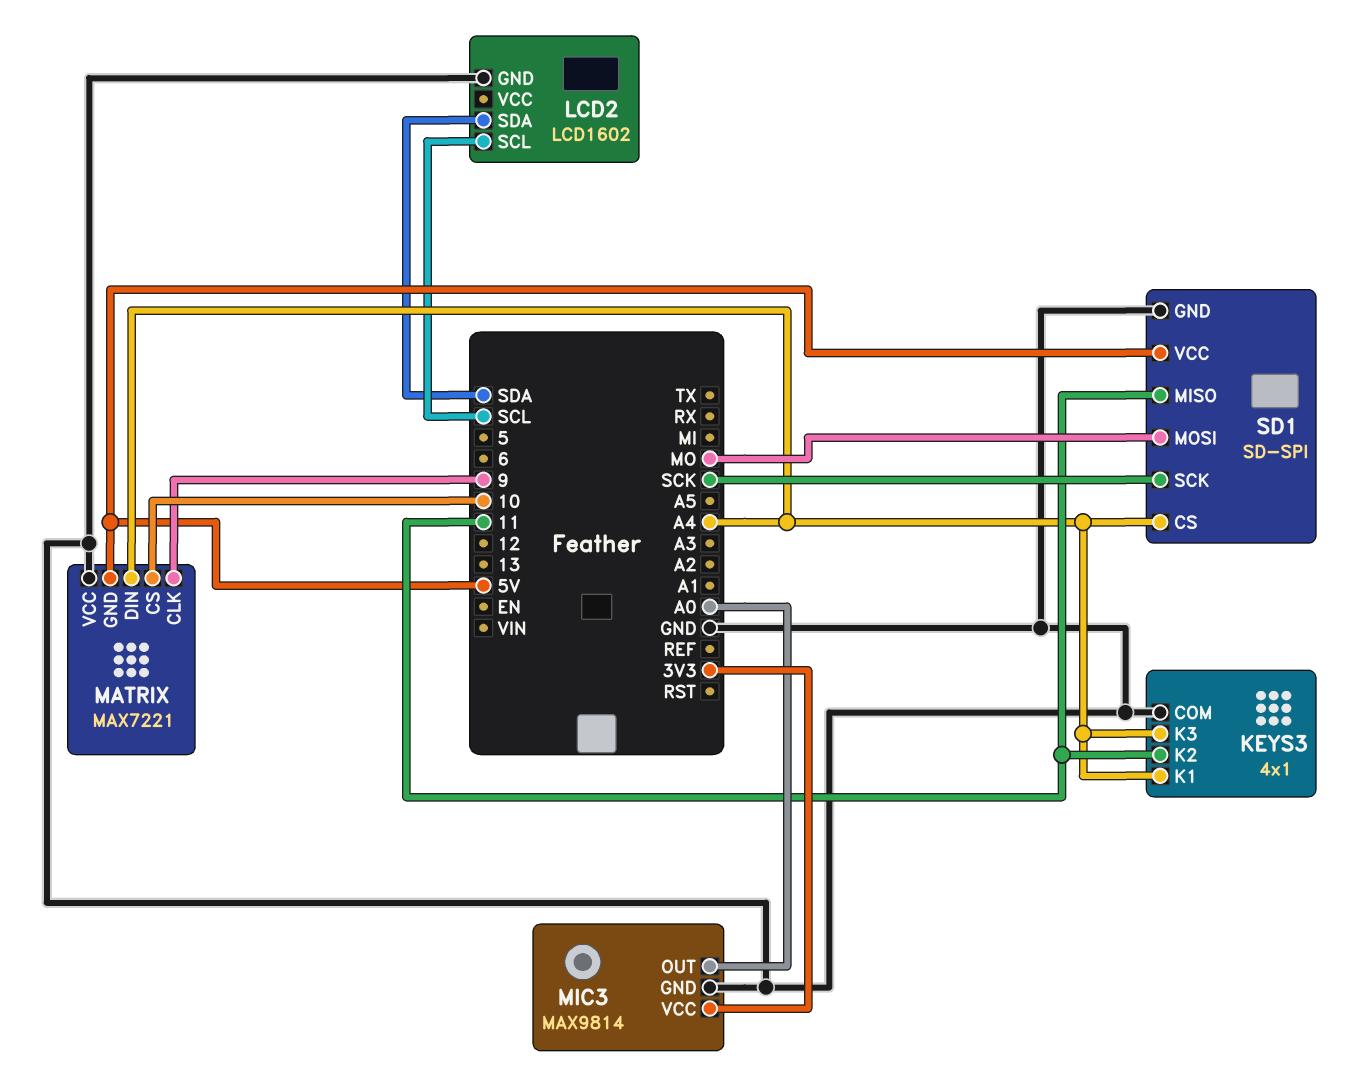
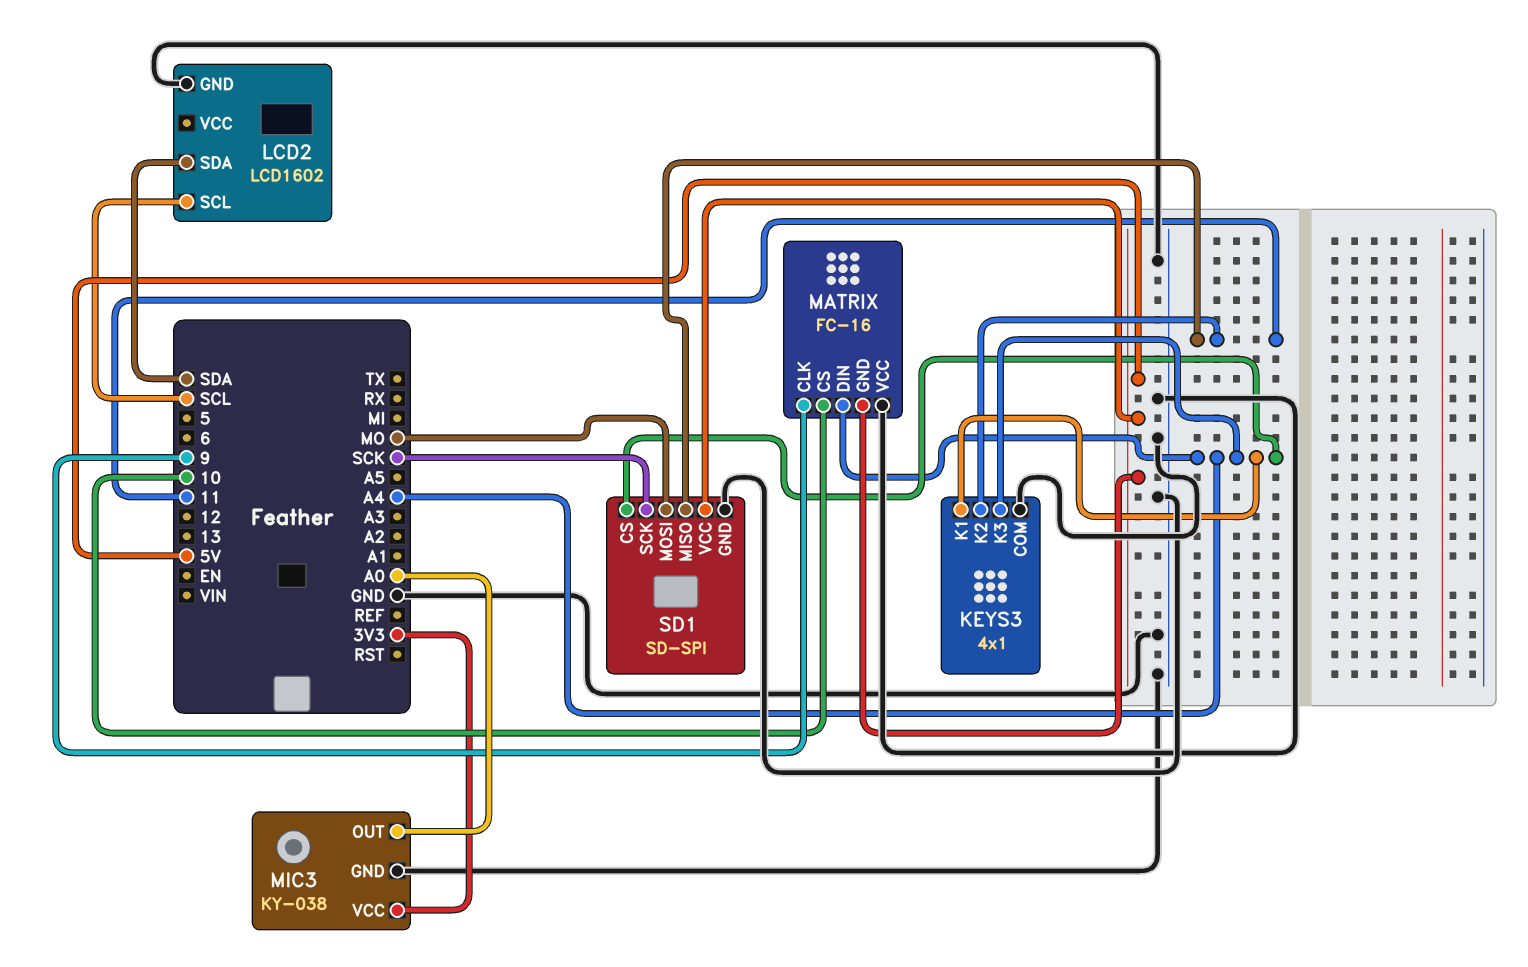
MATRIX: MAX7221 -> FC-16
MIC3: MAX9814 -> KY-038

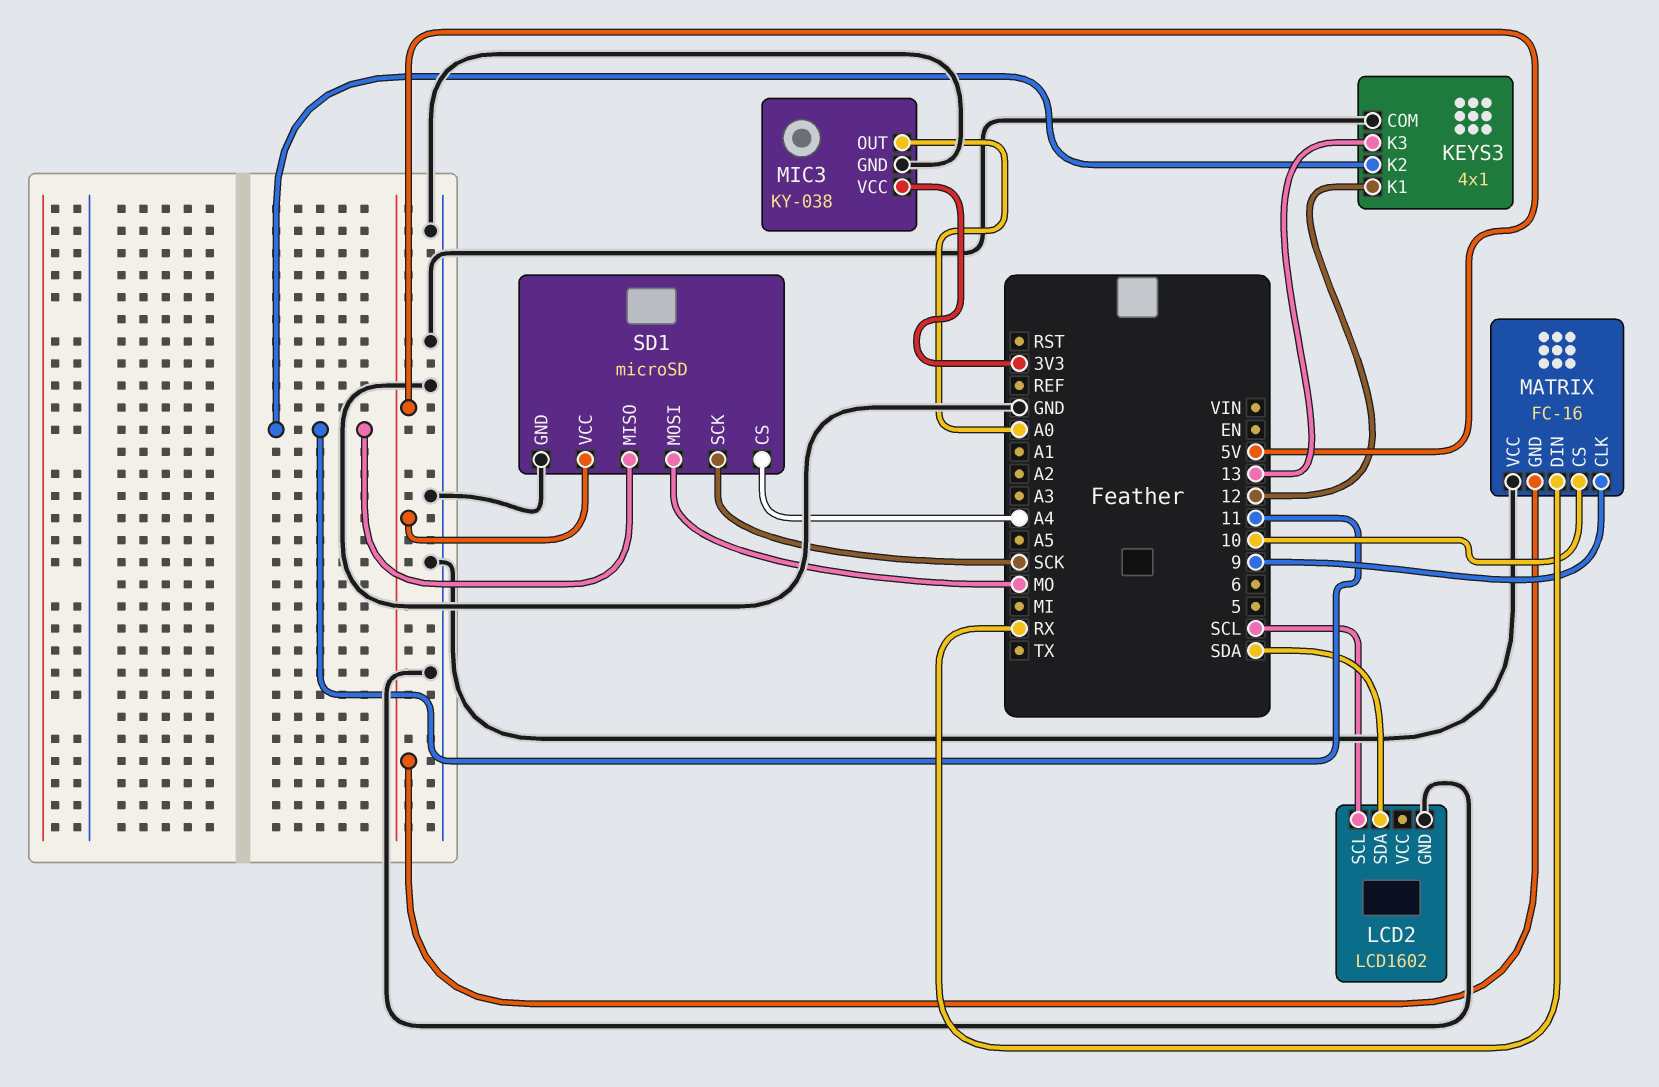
KEYS3 pin K1: A4 -> 12
KEYS3 pin K3: A4 -> 13
MATRIX pin DIN: A4 -> RX
SD1: SD-SPI -> microSD

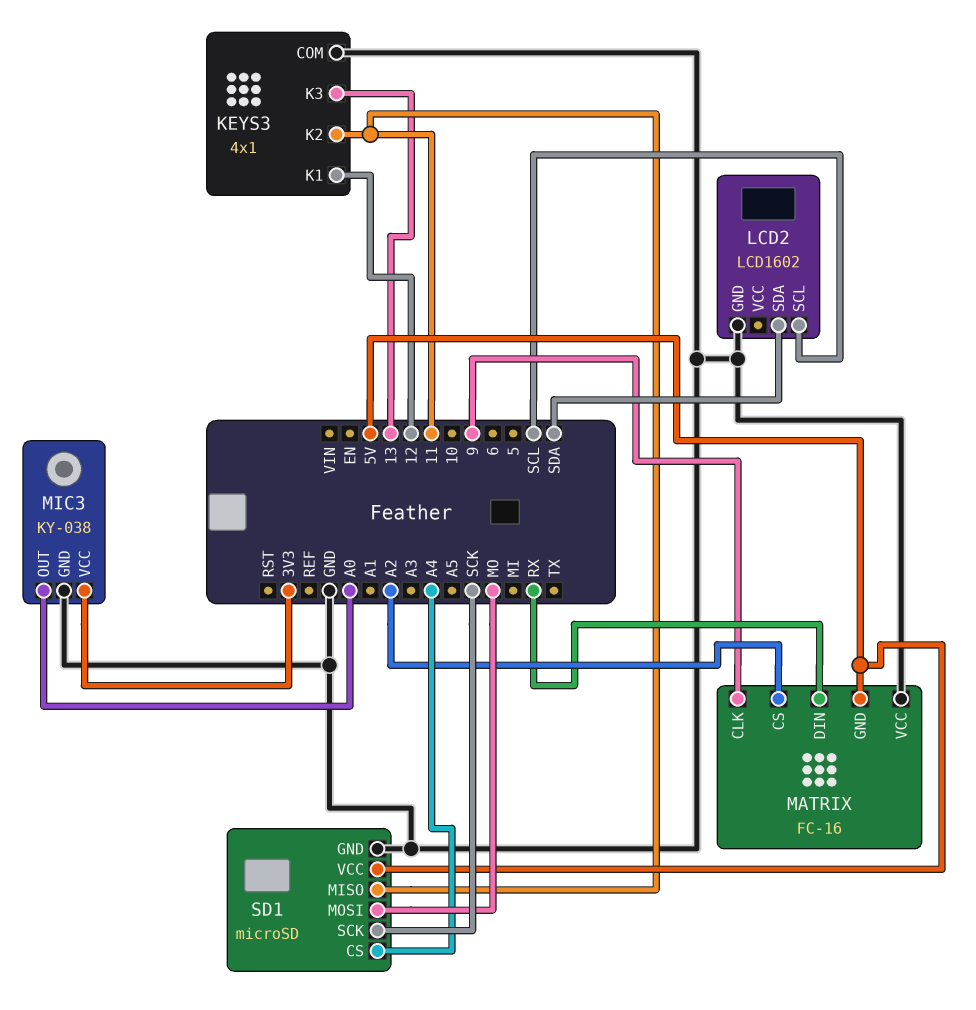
MATRIX pin CS: 10 -> A2

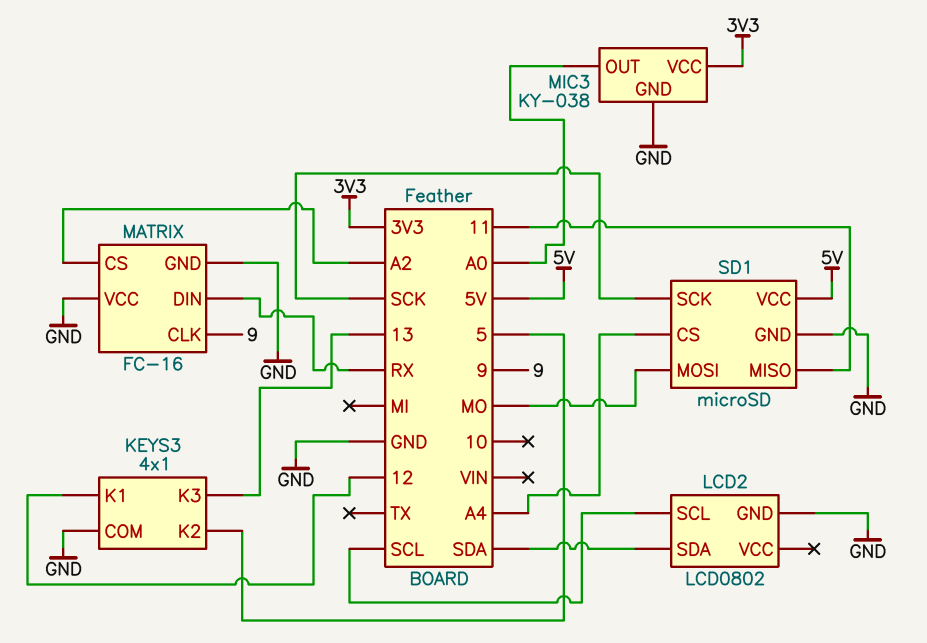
KEYS3 pin K2: 11 -> 5
LCD2: LCD1602 -> LCD0802
MATRIX pin GND: 5V -> GND

